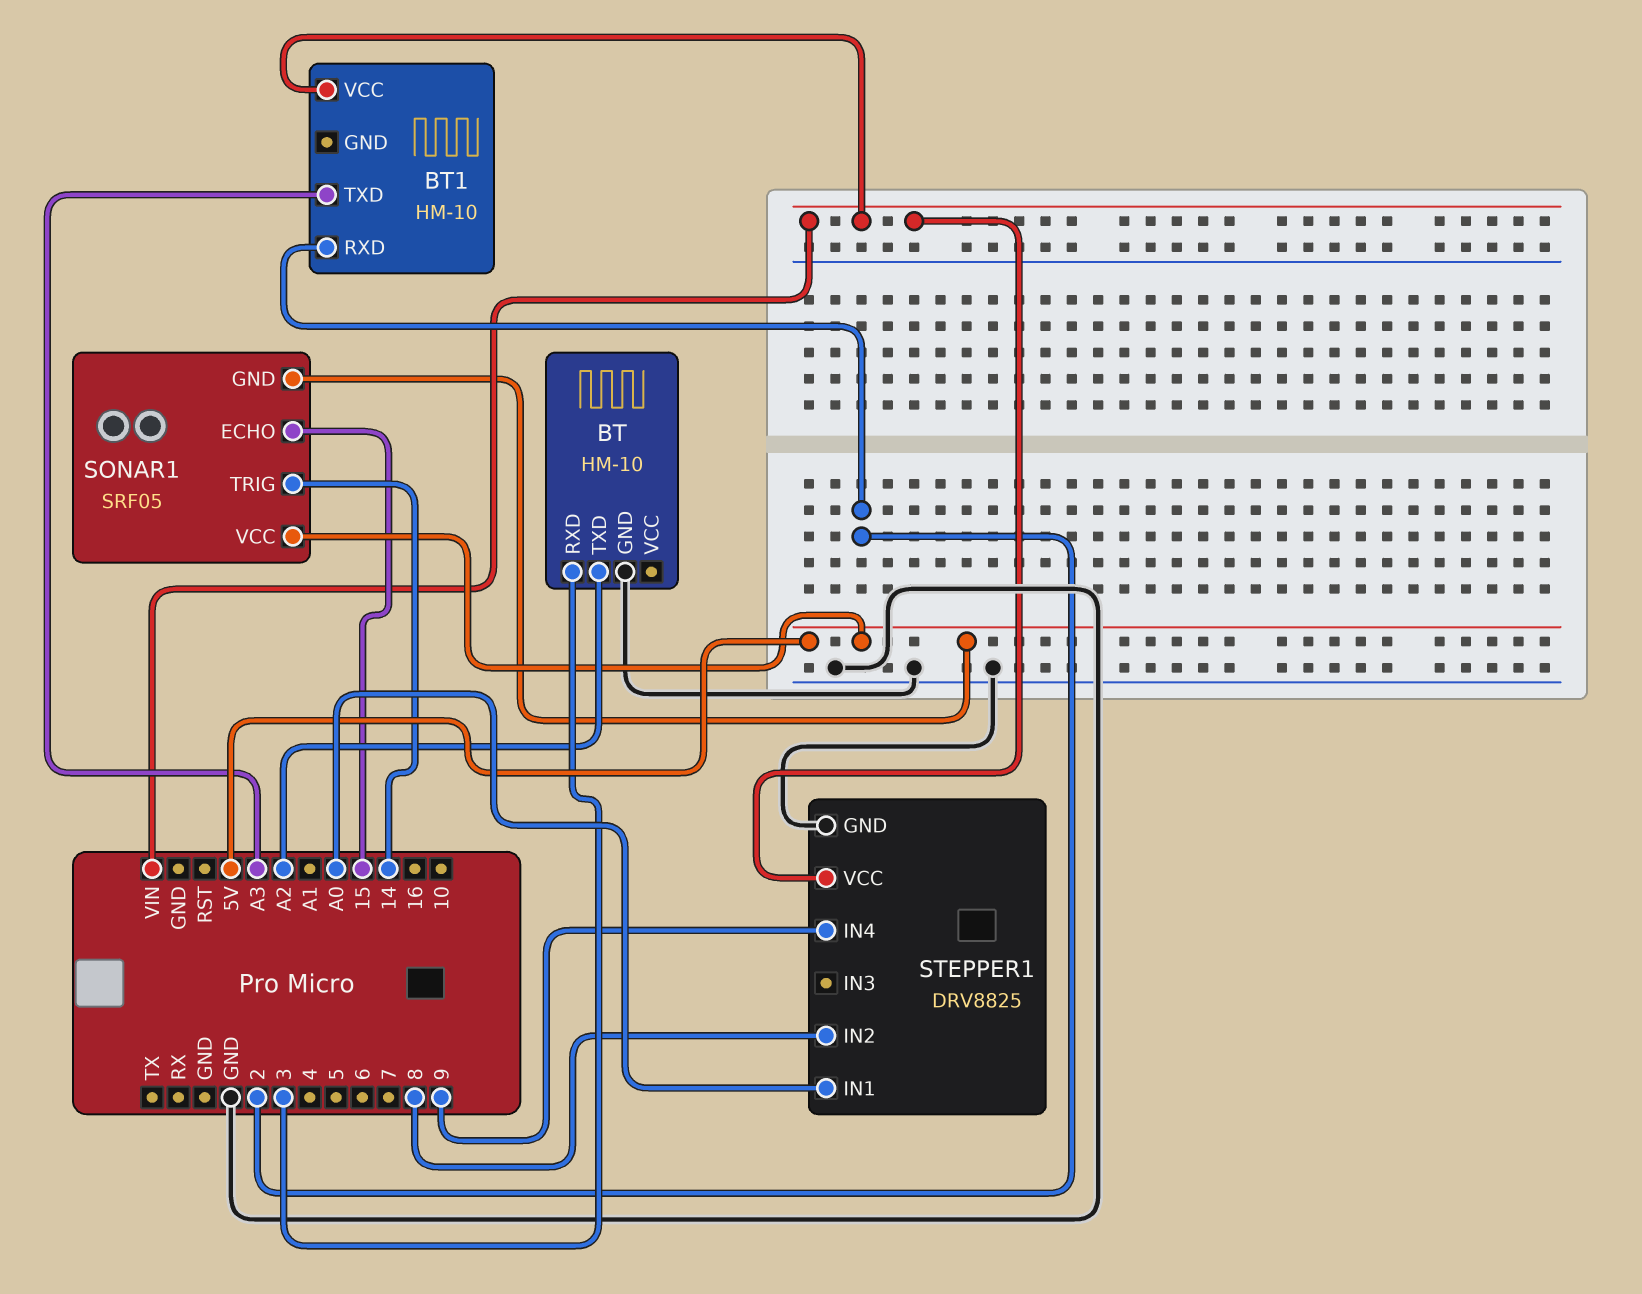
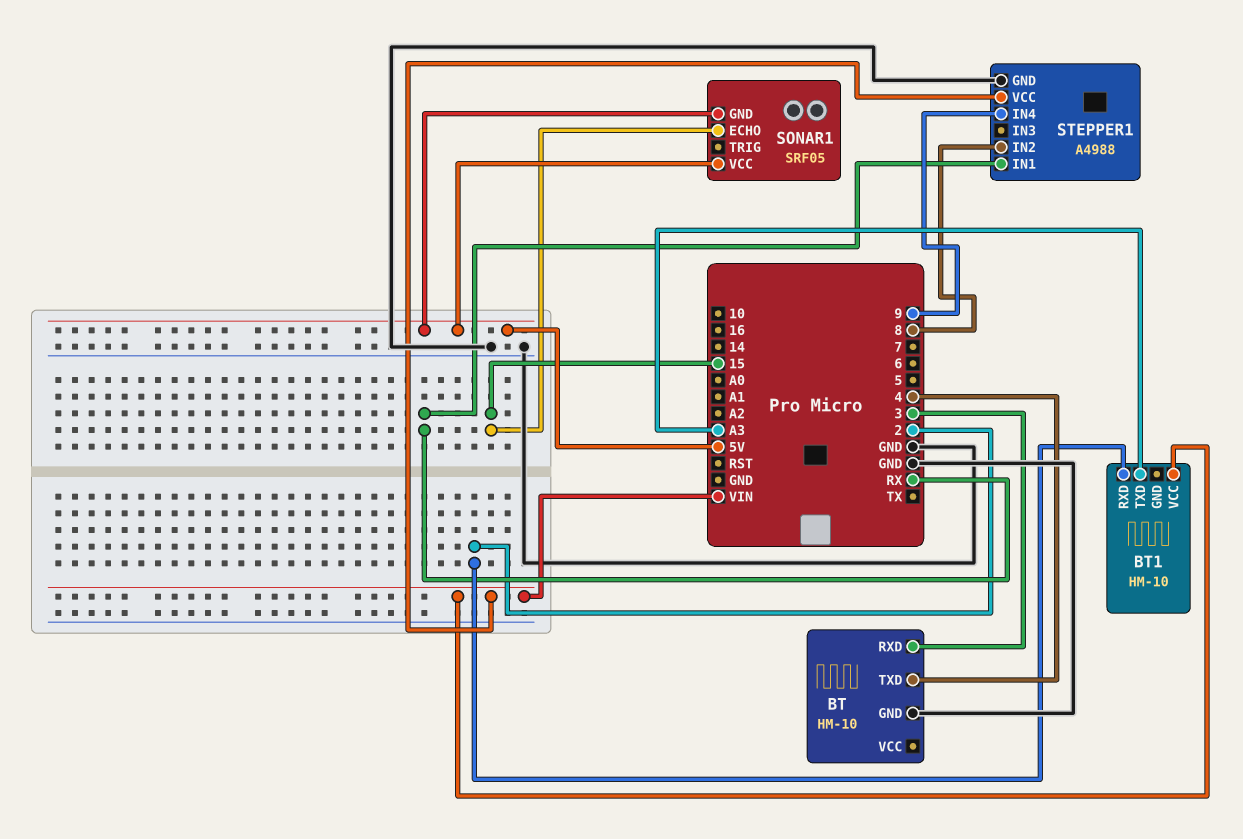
BT pin TXD: A2 -> 4
SONAR1 pin TRIG: 14 -> none
STEPPER1: DRV8825 -> A4988
STEPPER1 pin IN1: A0 -> RX

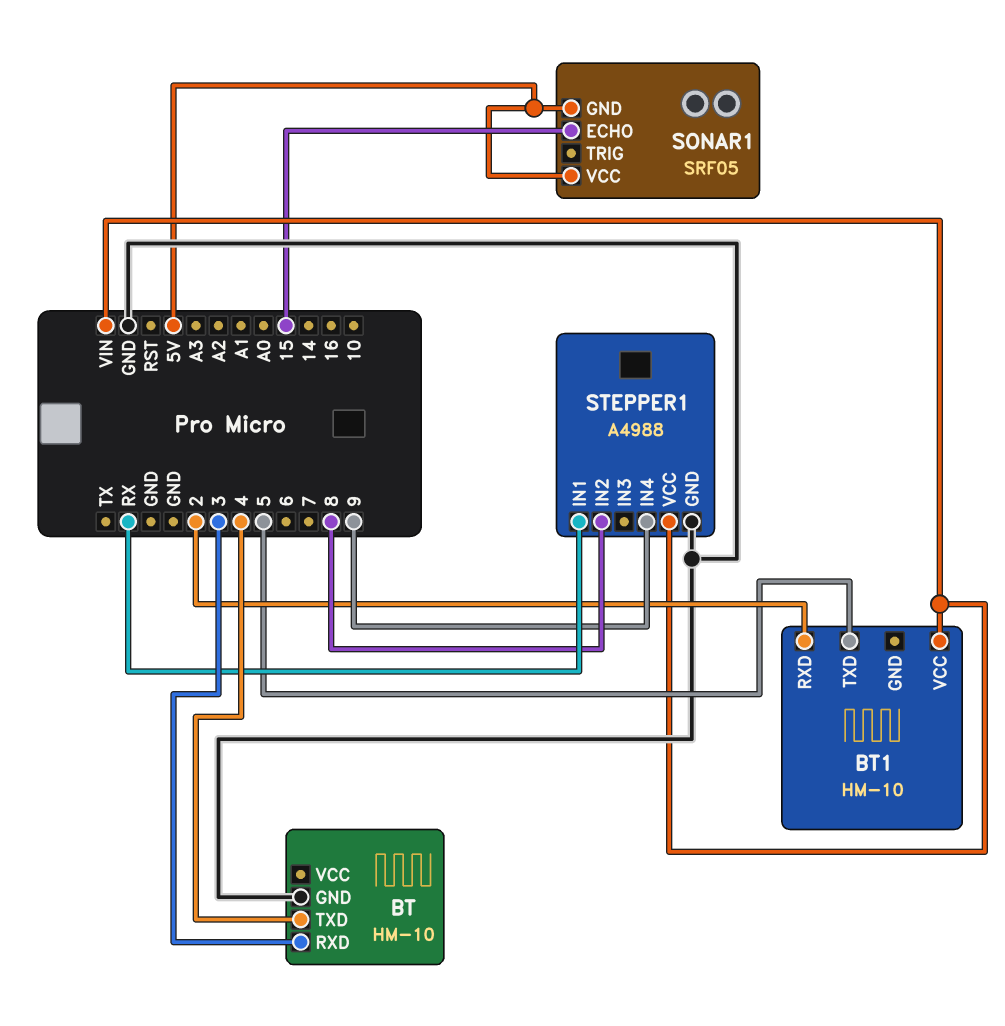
BT1 pin TXD: A3 -> 5

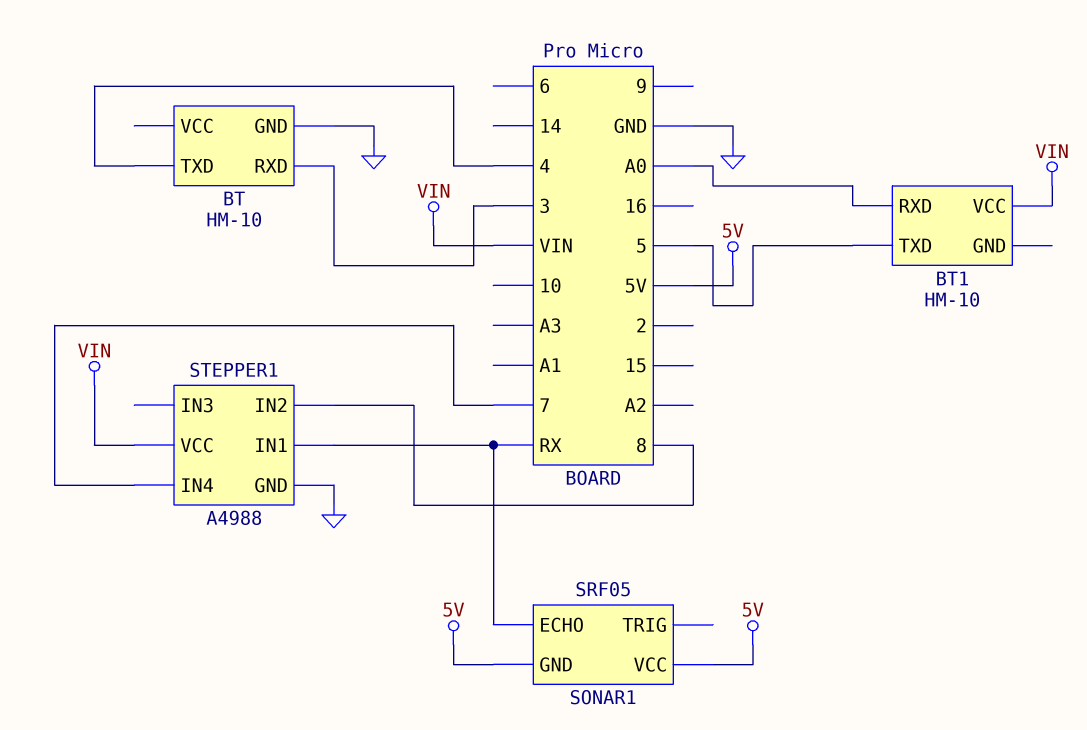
BT1 pin RXD: 2 -> A0
SONAR1 pin ECHO: 15 -> RX
STEPPER1 pin IN4: 9 -> 7

